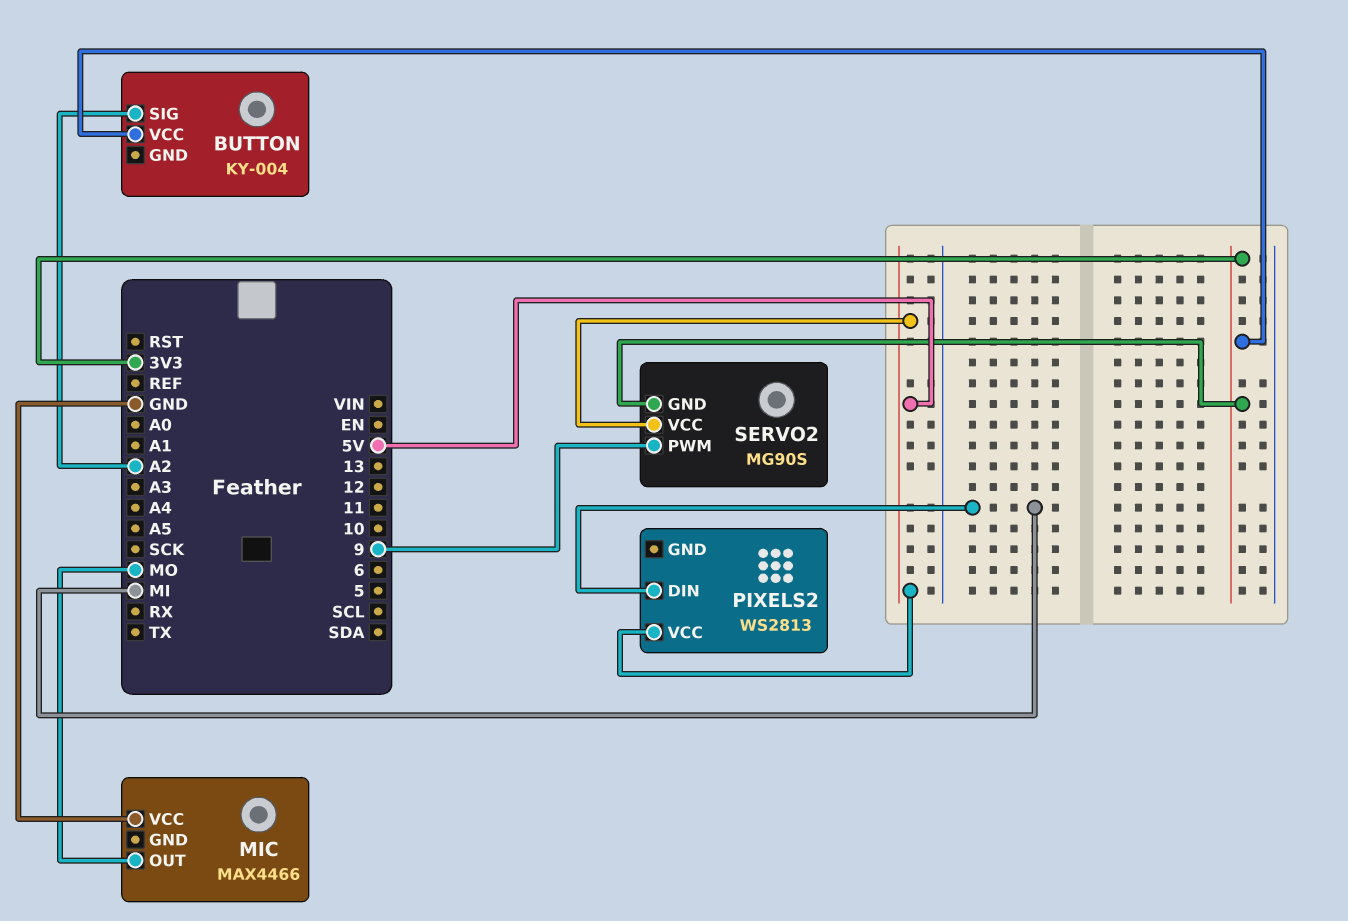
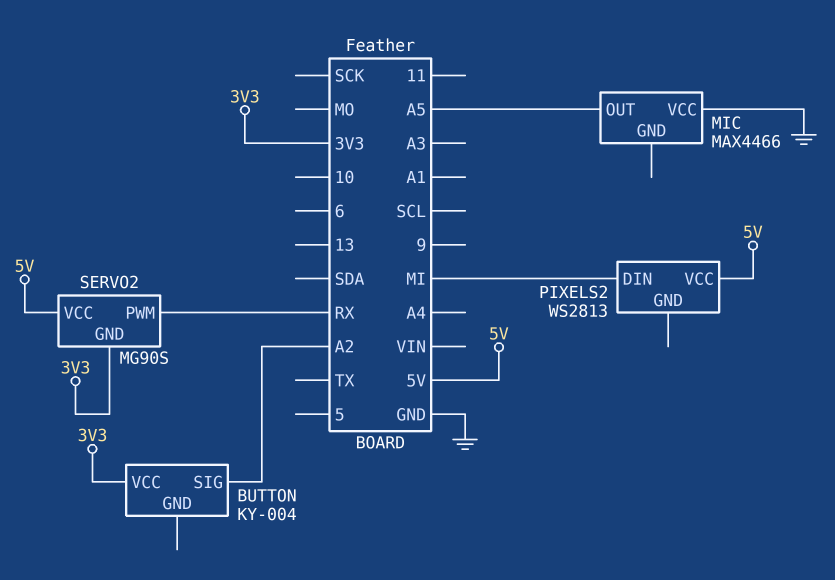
MIC pin OUT: MO -> A5
SERVO2 pin PWM: 9 -> RX

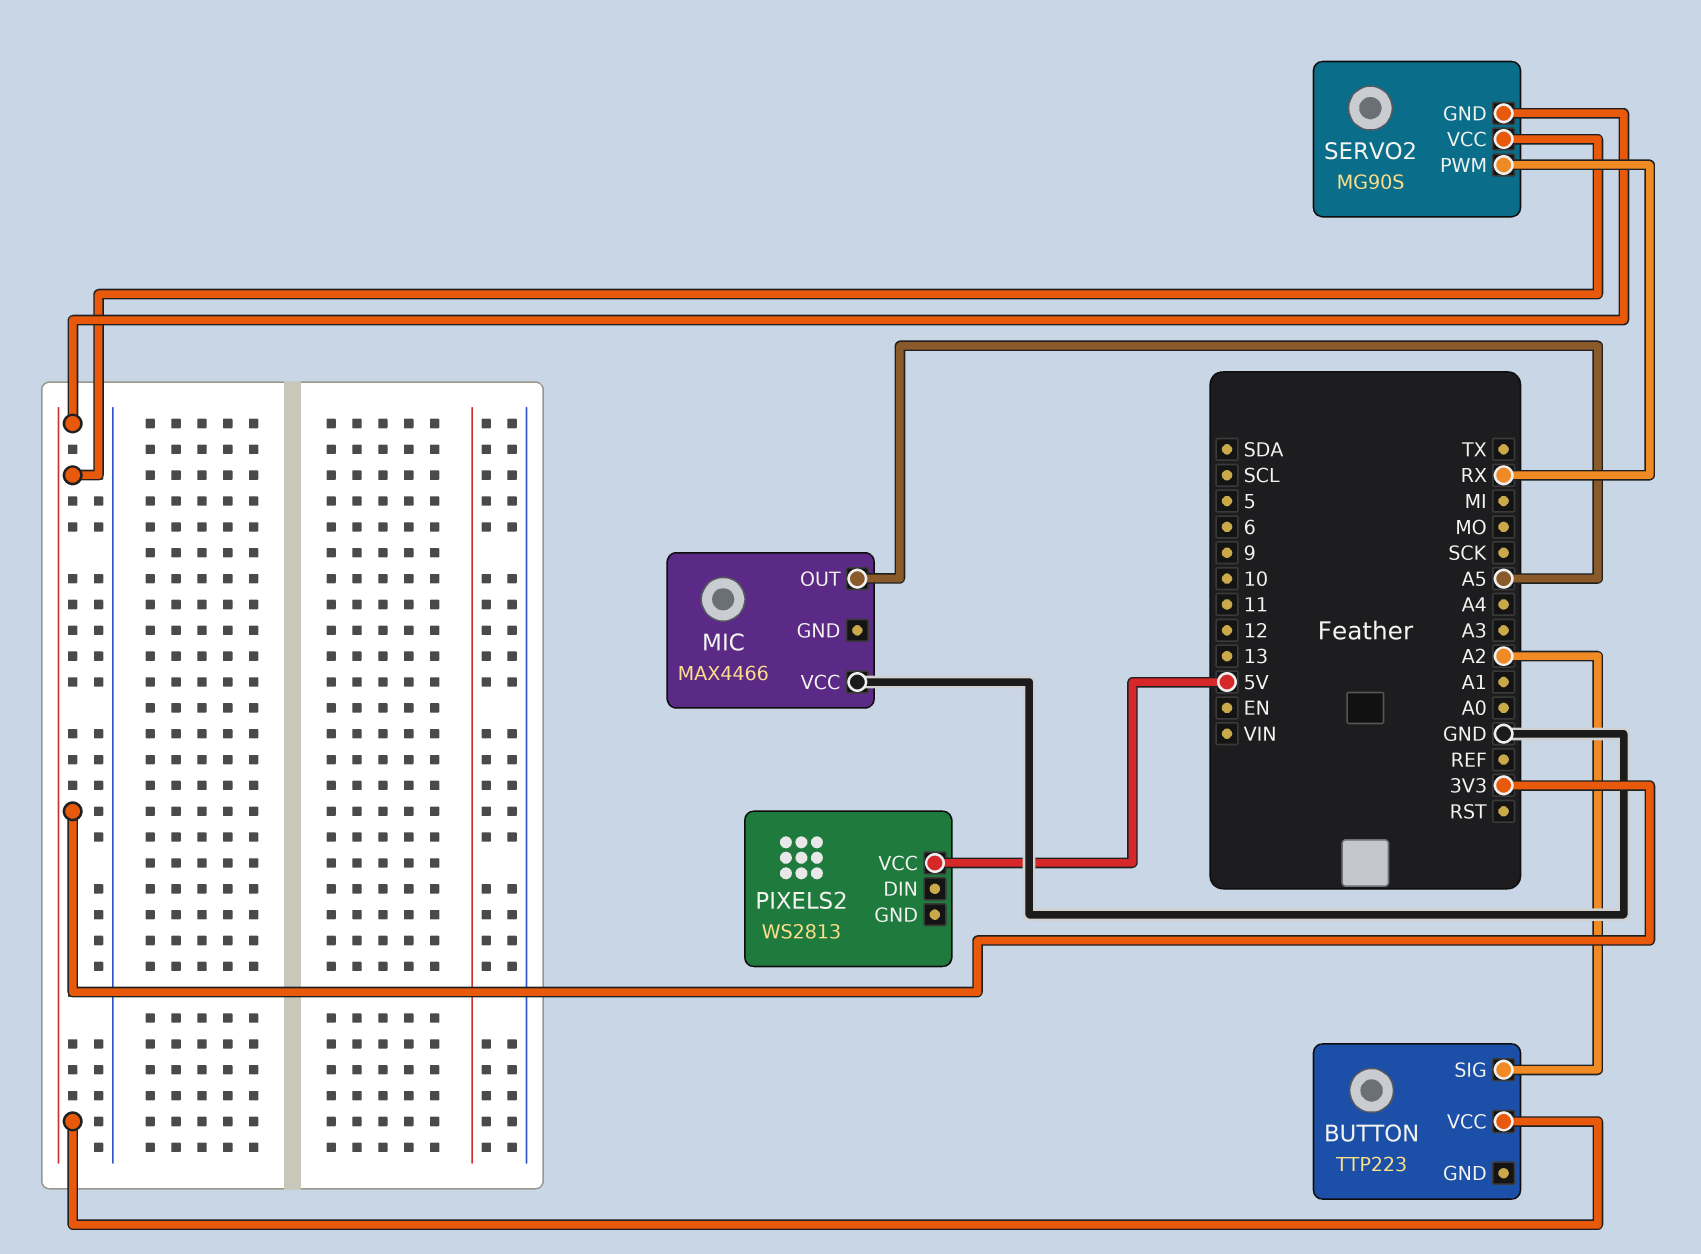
BUTTON: KY-004 -> TTP223
PIXELS2 pin DIN: MI -> none
SERVO2 pin VCC: 5V -> 3V3

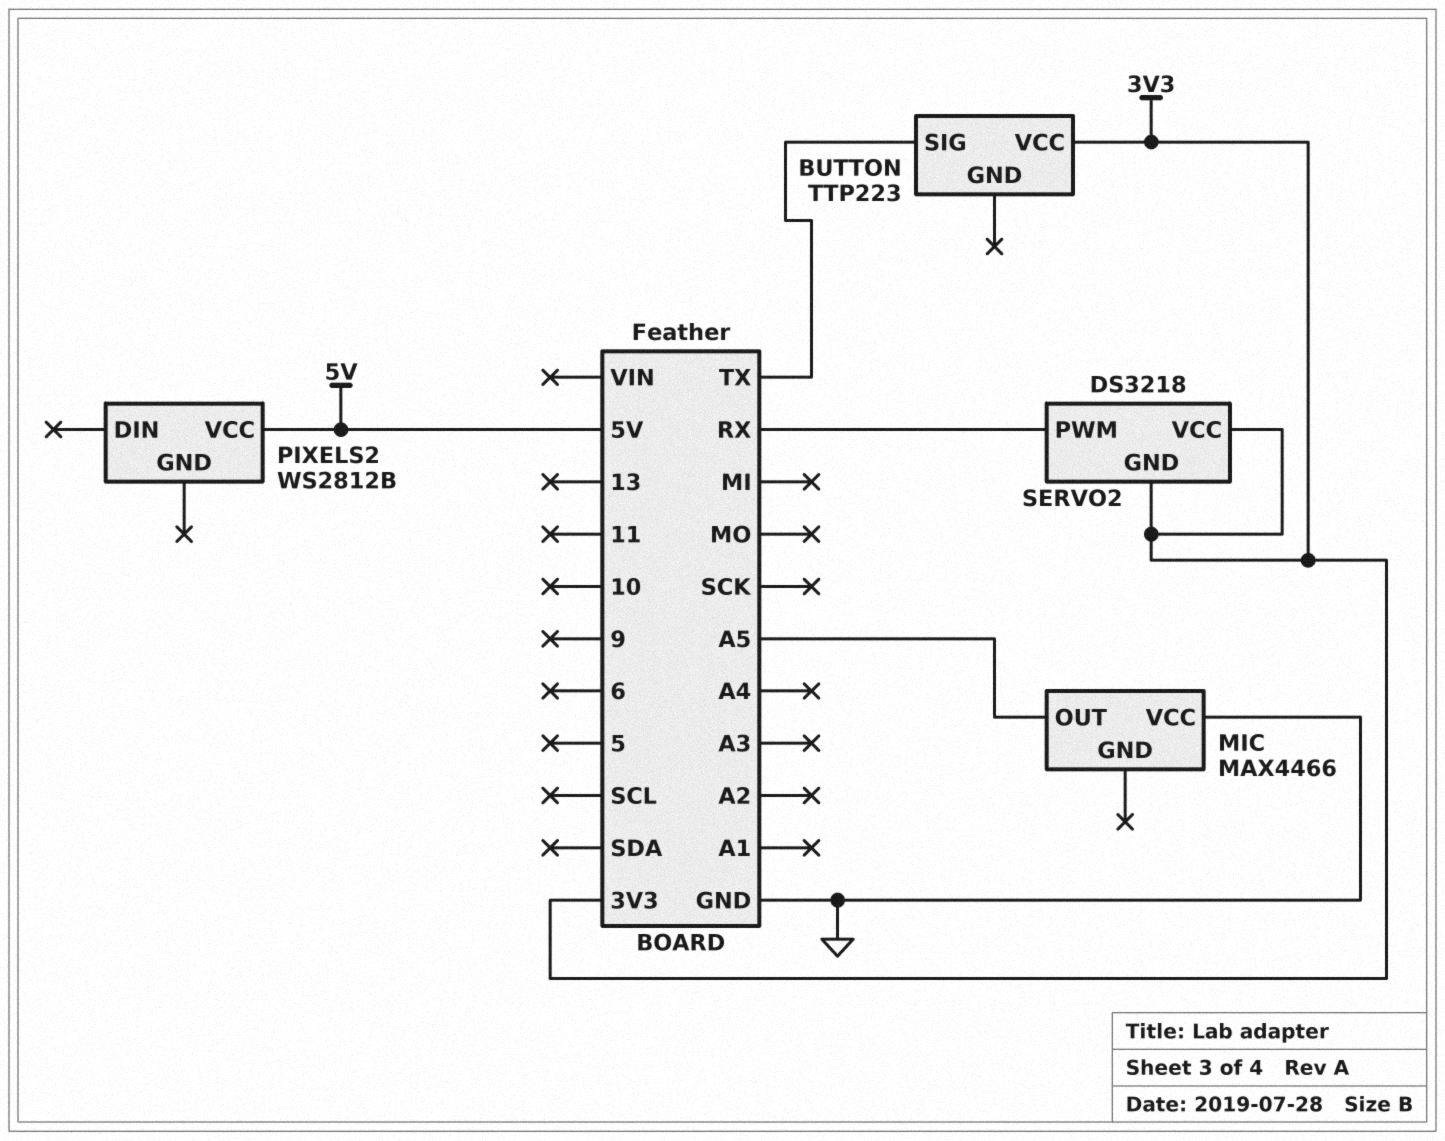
BUTTON pin SIG: A2 -> TX
PIXELS2: WS2813 -> WS2812B
SERVO2: MG90S -> DS3218

